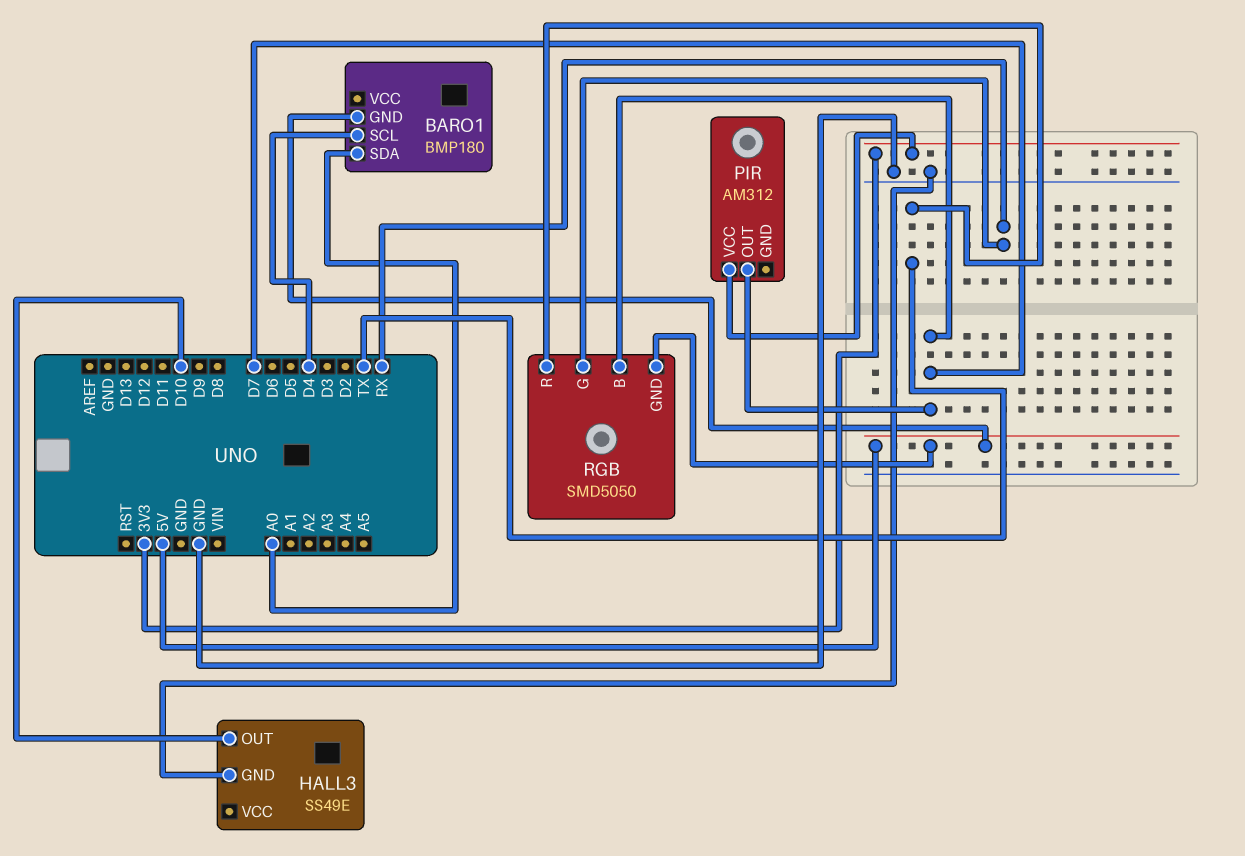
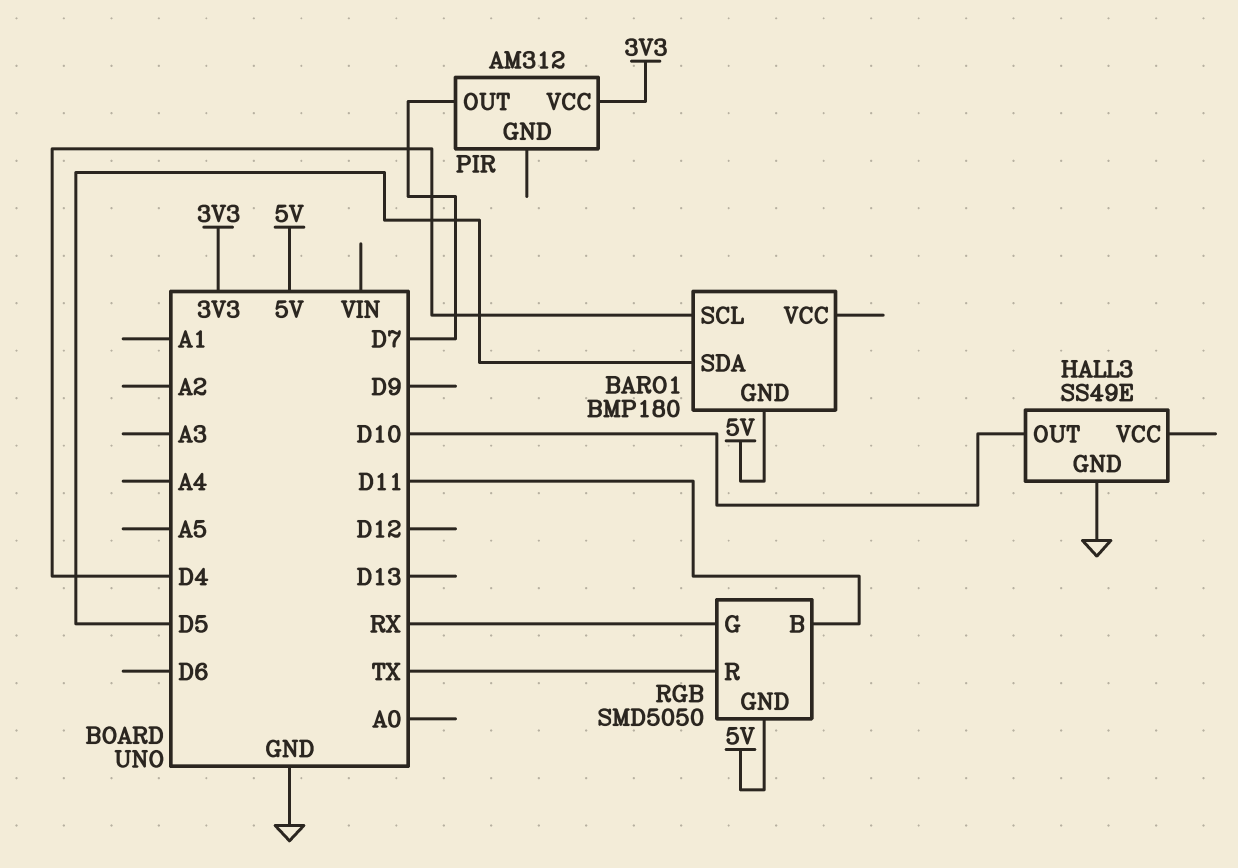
BARO1 pin SDA: A0 -> D5
RGB pin B: D7 -> D11

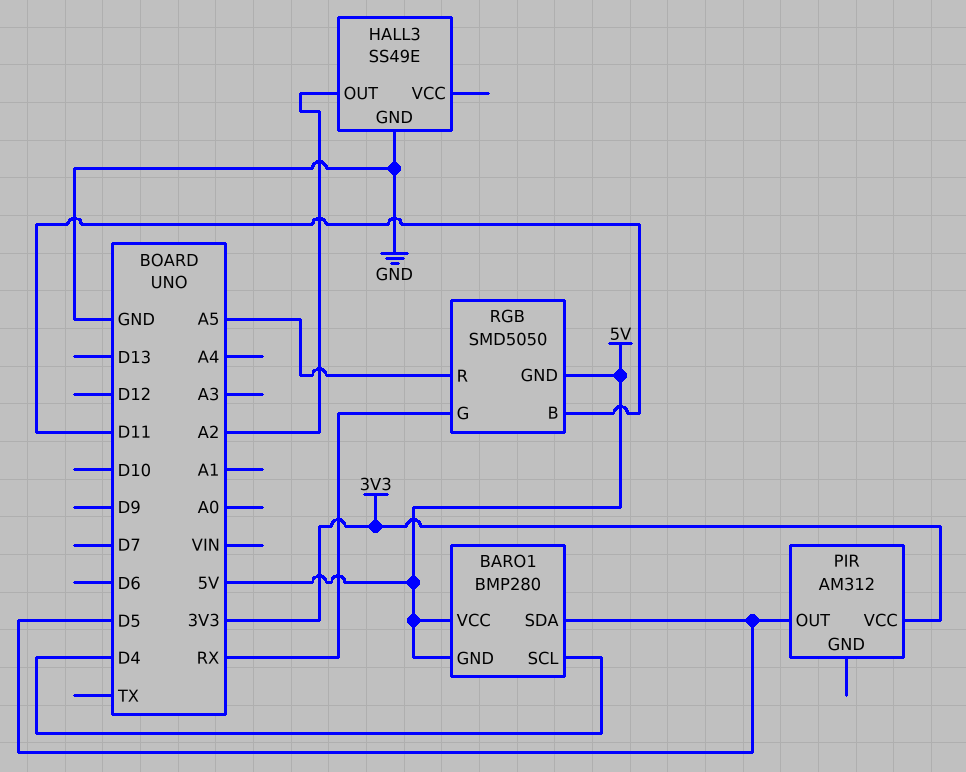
BARO1: BMP180 -> BMP280
BARO1 pin VCC: none -> 5V
HALL3 pin OUT: D10 -> A2
PIR pin OUT: D7 -> D5
RGB pin R: TX -> A5

